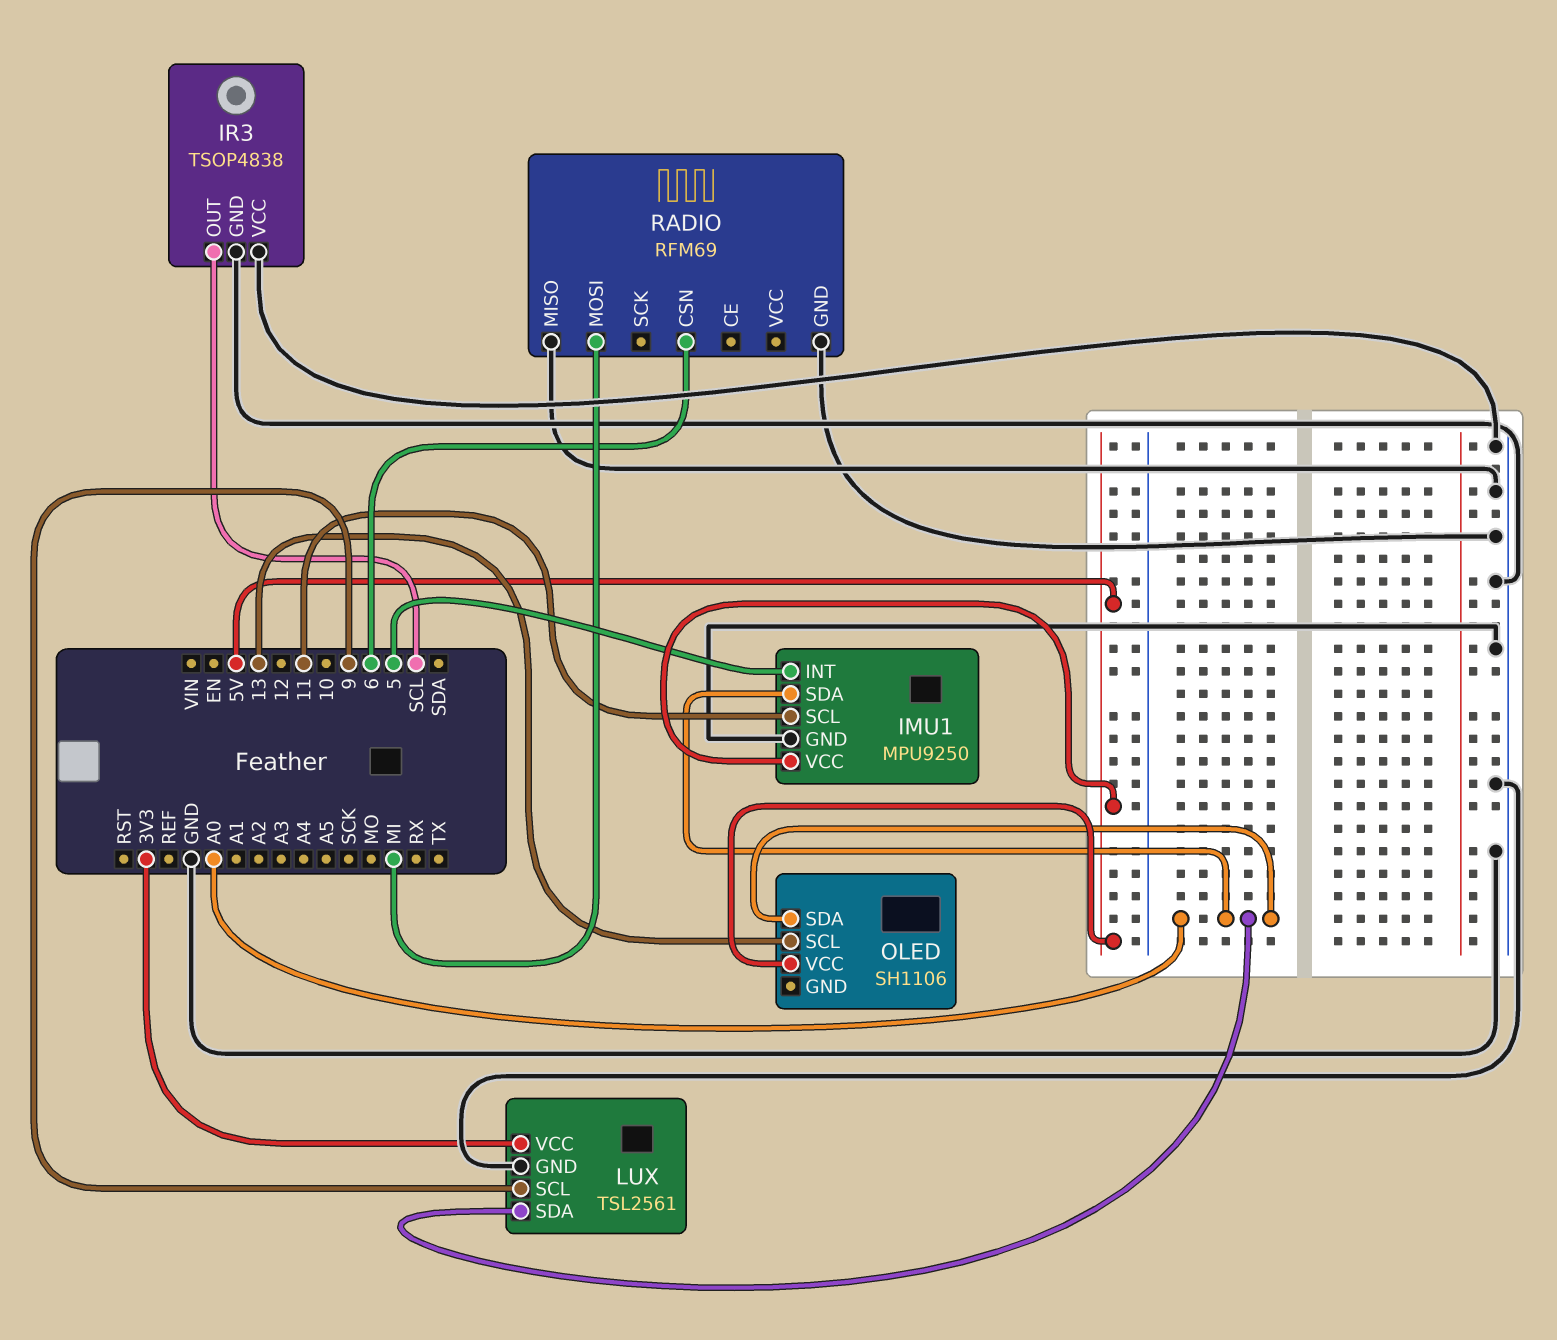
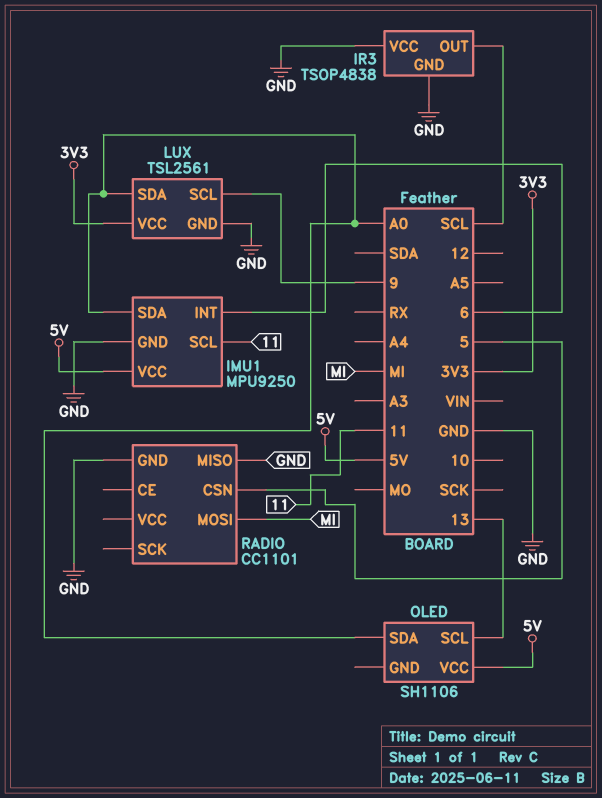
IMU1 pin INT: 5 -> 6
RADIO: RFM69 -> CC1101
RADIO pin CSN: 6 -> 5

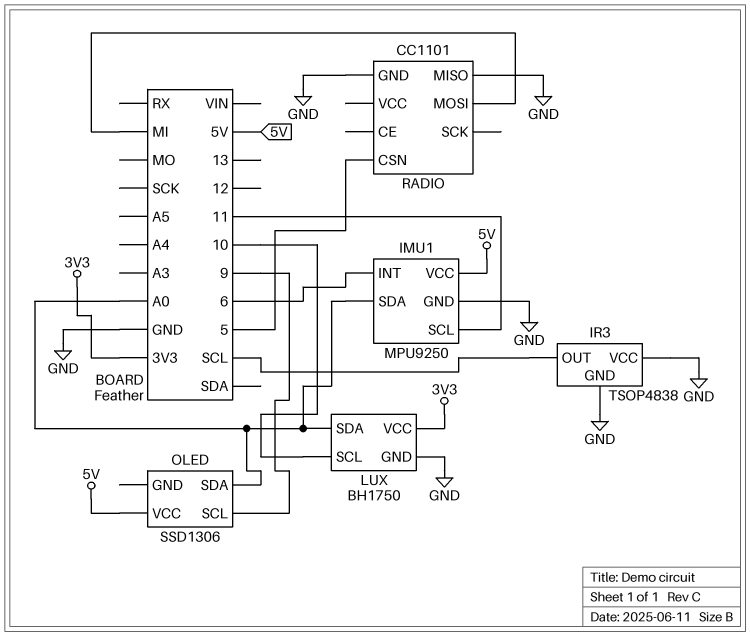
LUX: TSL2561 -> BH1750
LUX pin SCL: 9 -> 10
OLED: SH1106 -> SSD1306
OLED pin SCL: 13 -> 9

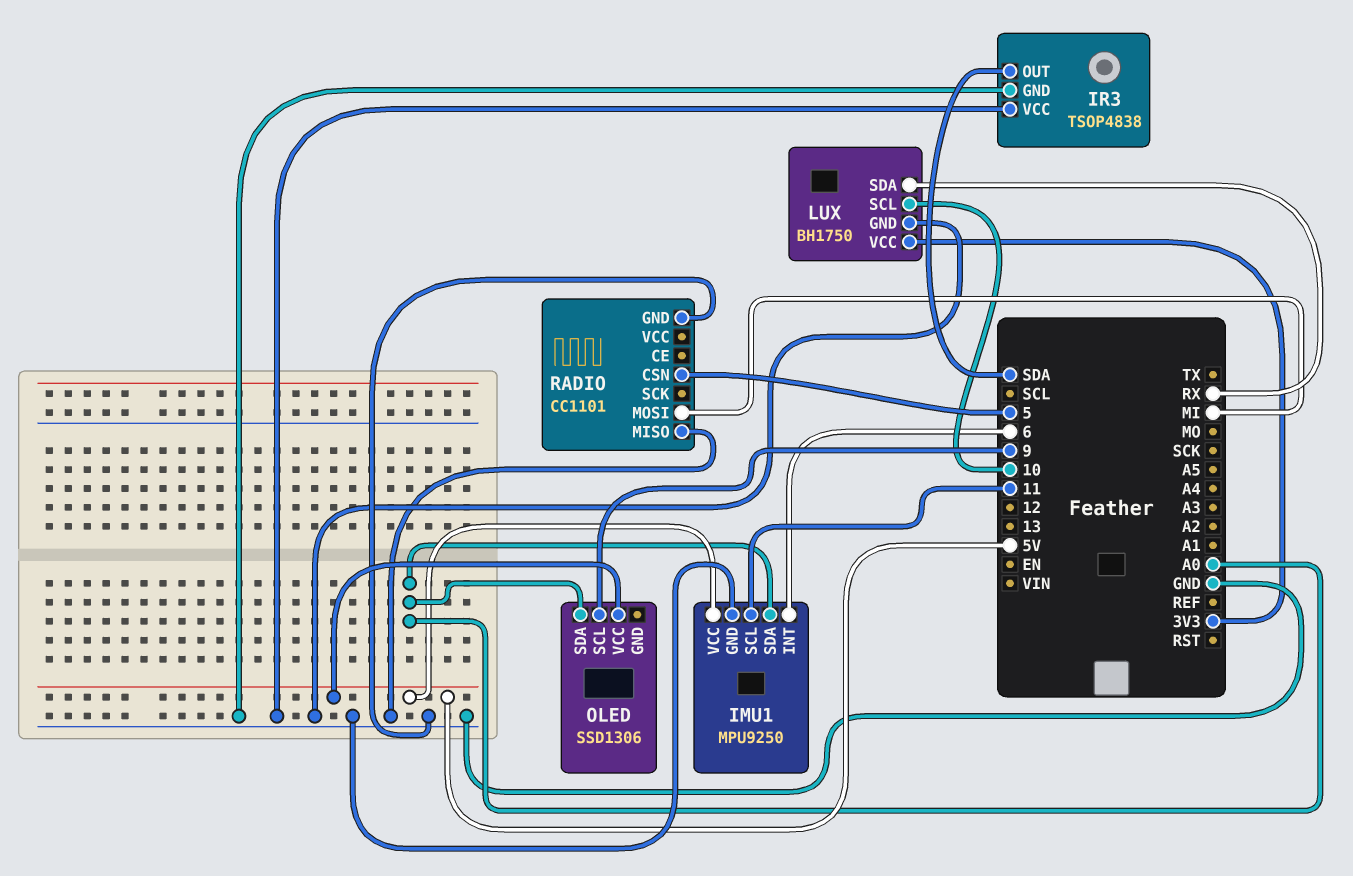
IR3 pin OUT: SCL -> SDA
LUX pin SDA: A0 -> RX

